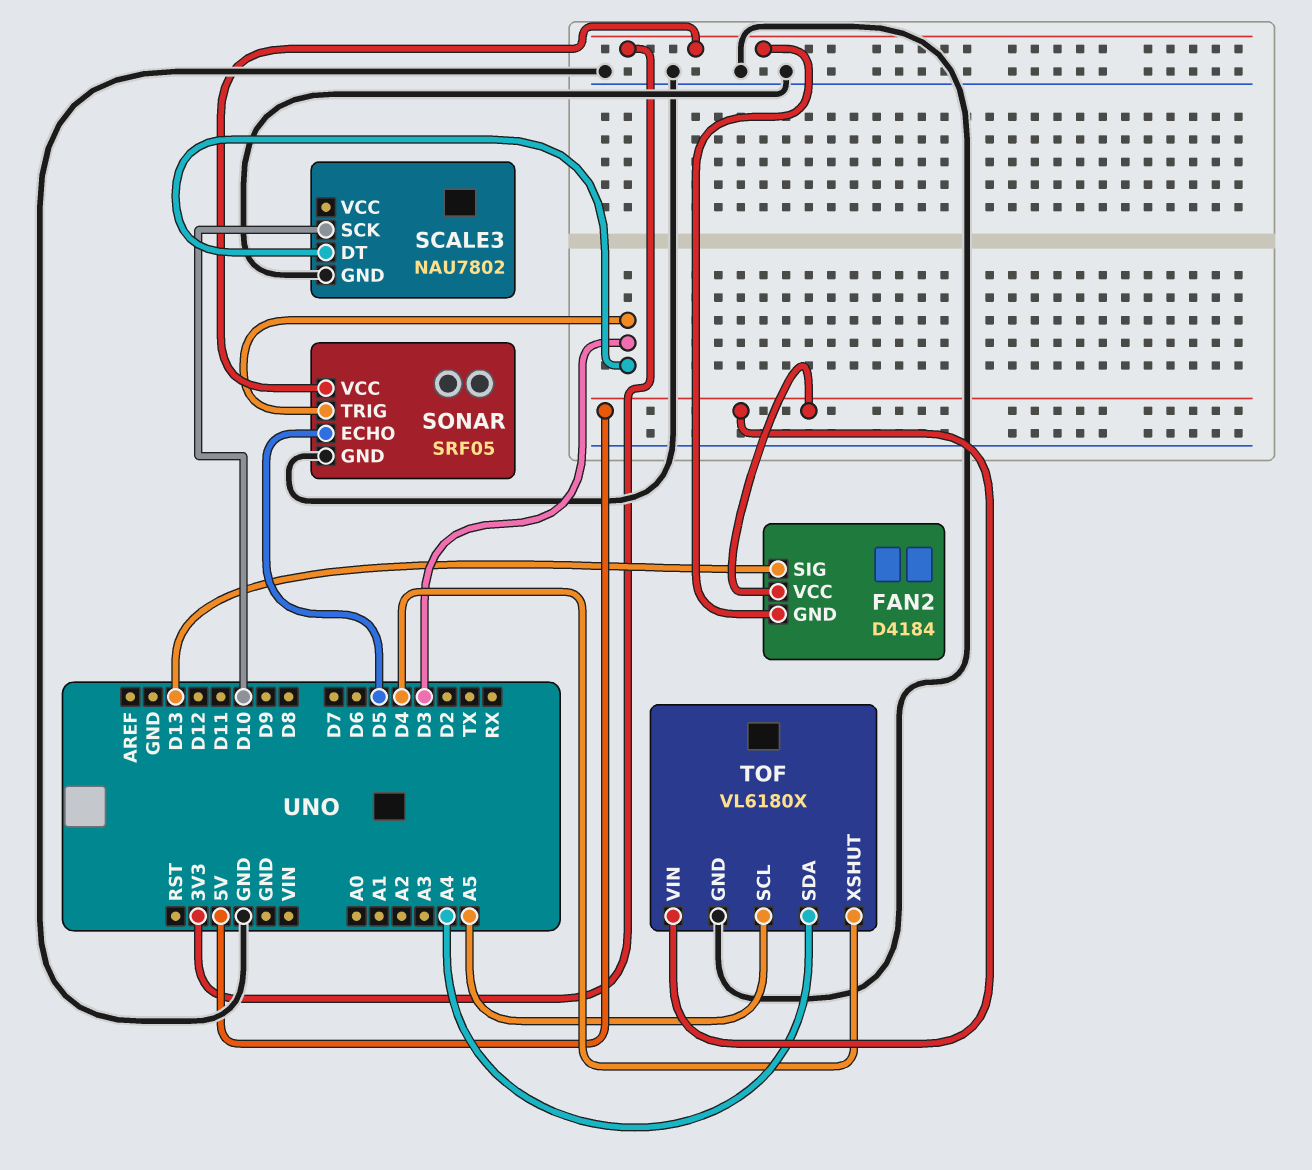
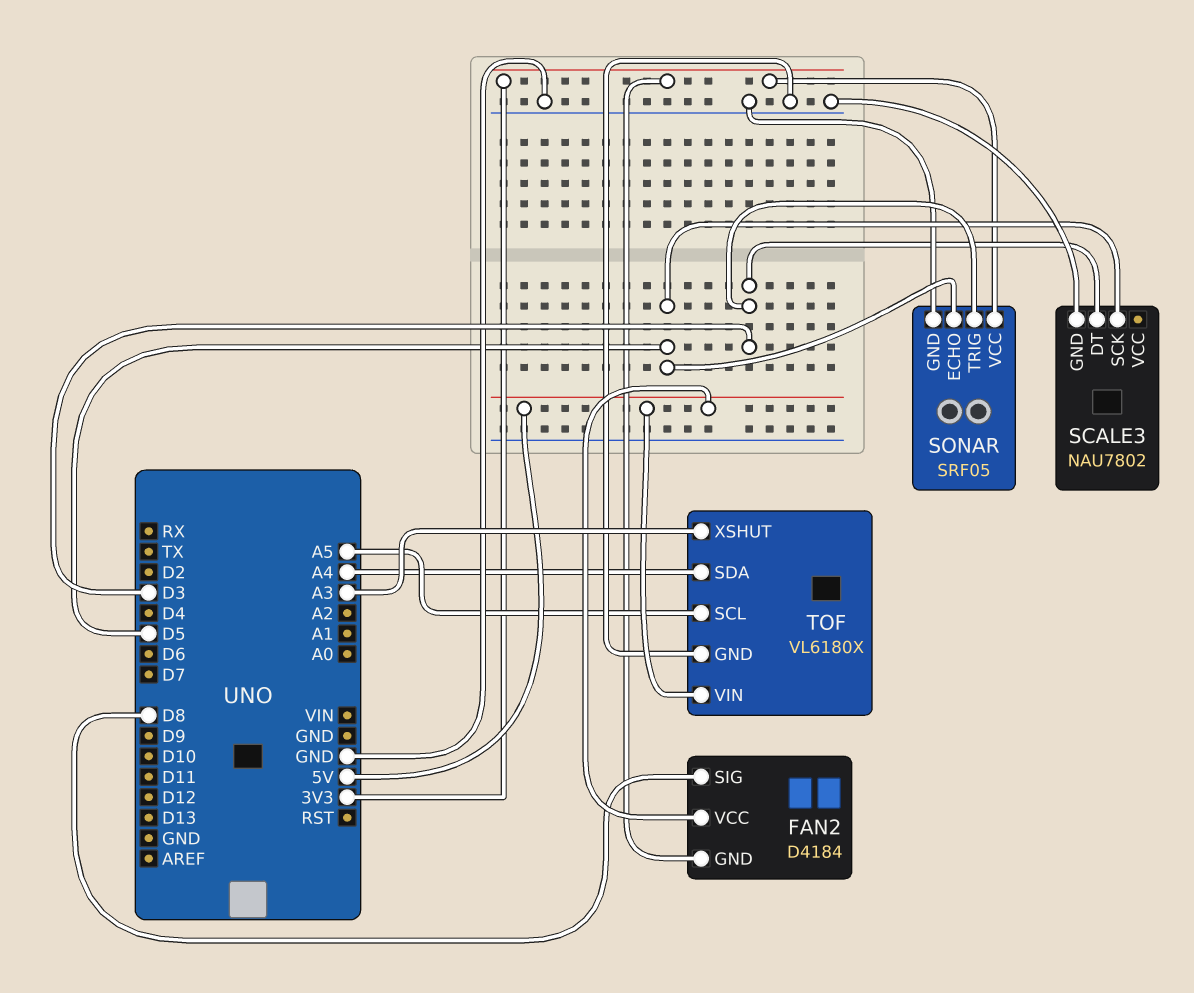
FAN2 pin SIG: D13 -> D8
SCALE3 pin SCK: D10 -> D5
TOF pin XSHUT: D4 -> A3

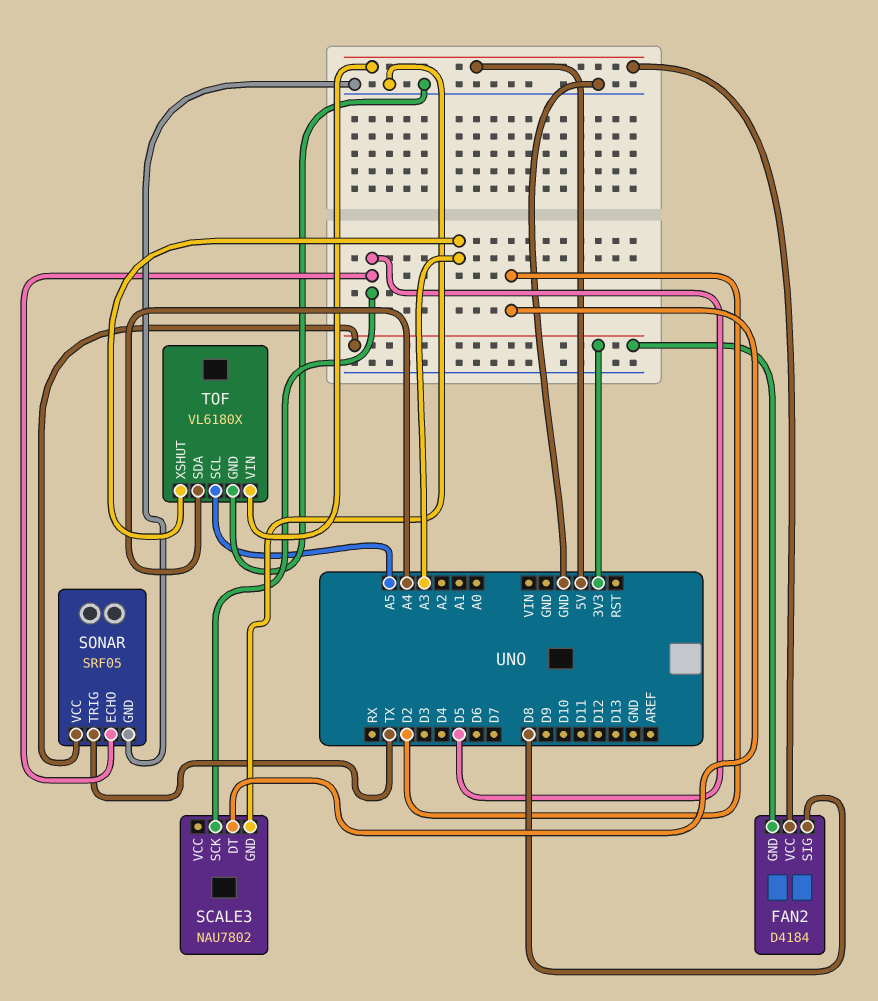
SCALE3 pin DT: D3 -> D2
SONAR pin TRIG: D3 -> TX

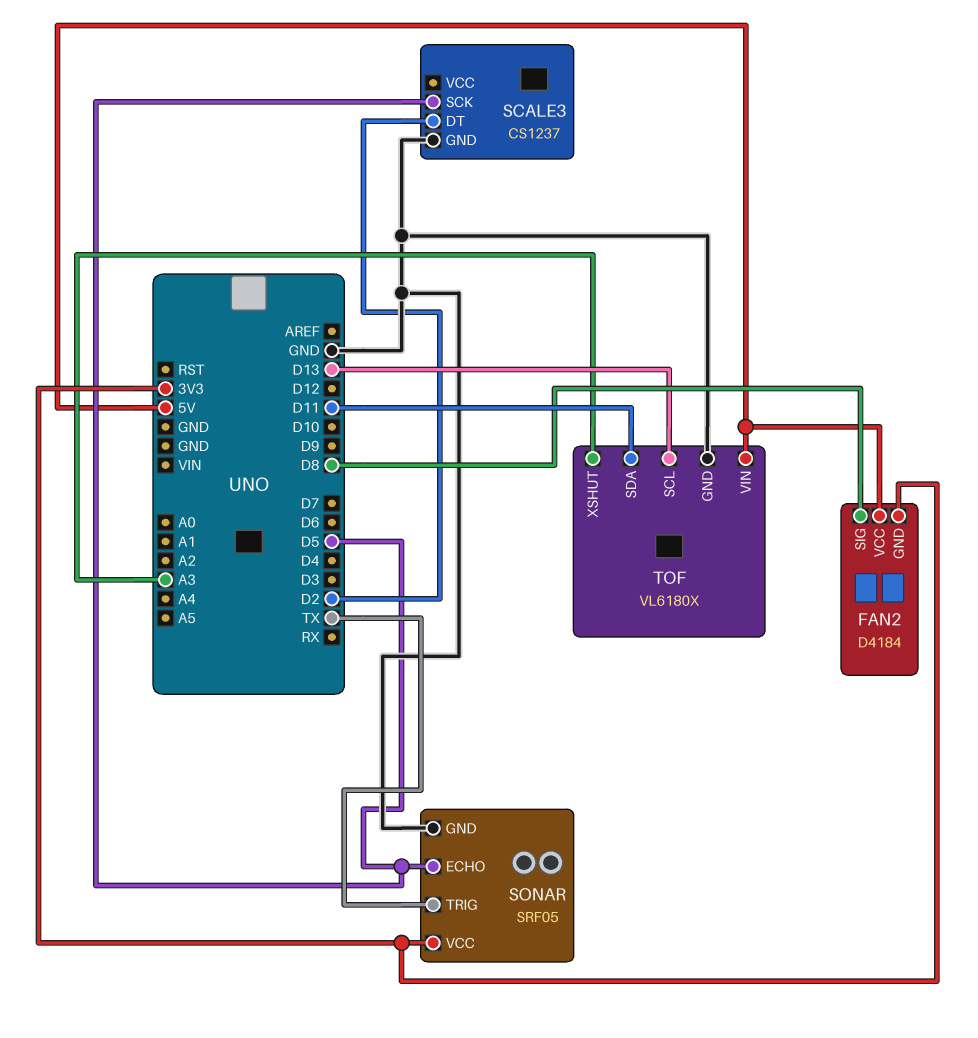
SCALE3: NAU7802 -> CS1237
TOF pin SCL: A5 -> D13
TOF pin SDA: A4 -> D11

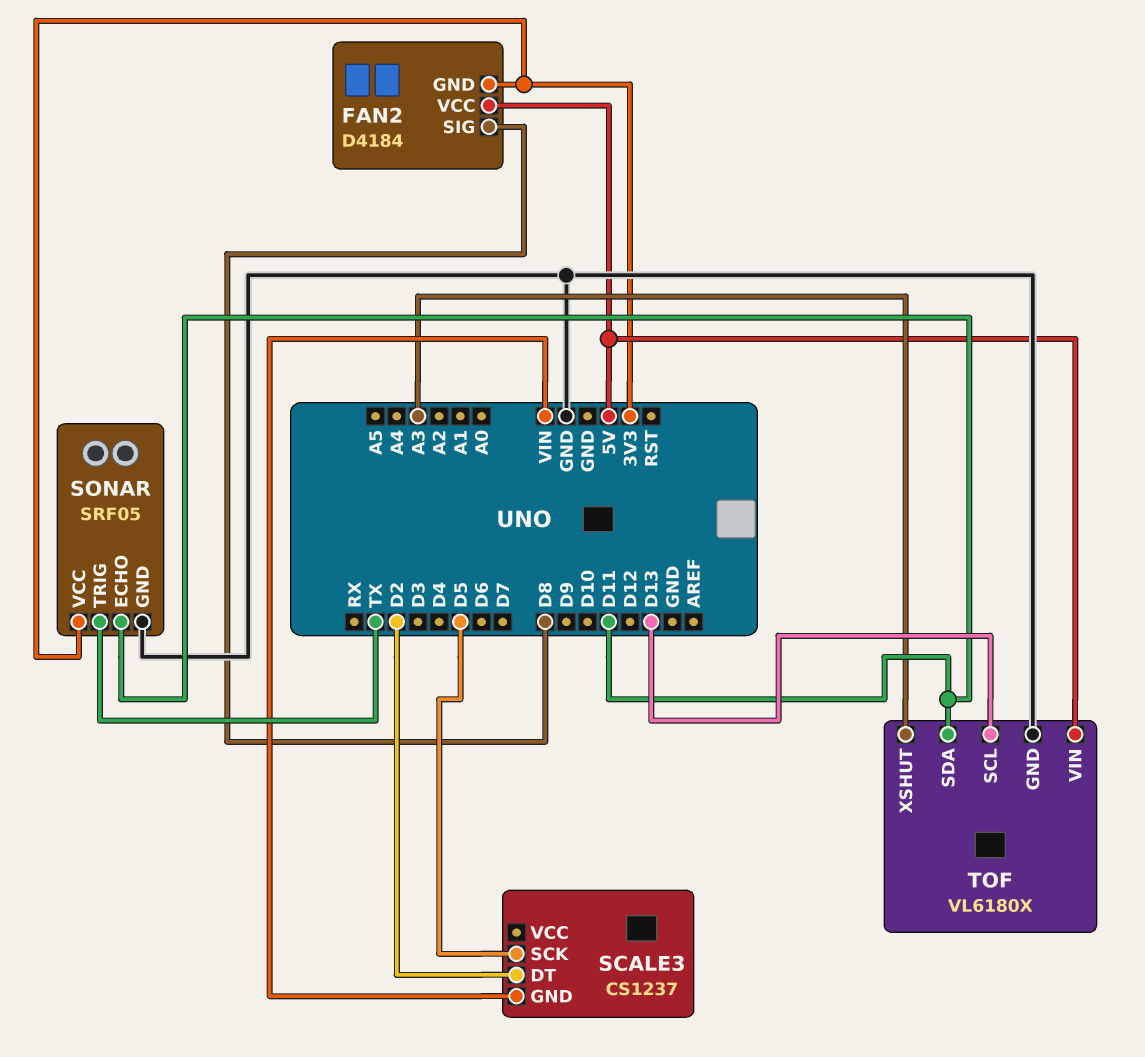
SCALE3 pin GND: GND -> VIN
SONAR pin ECHO: D5 -> D11

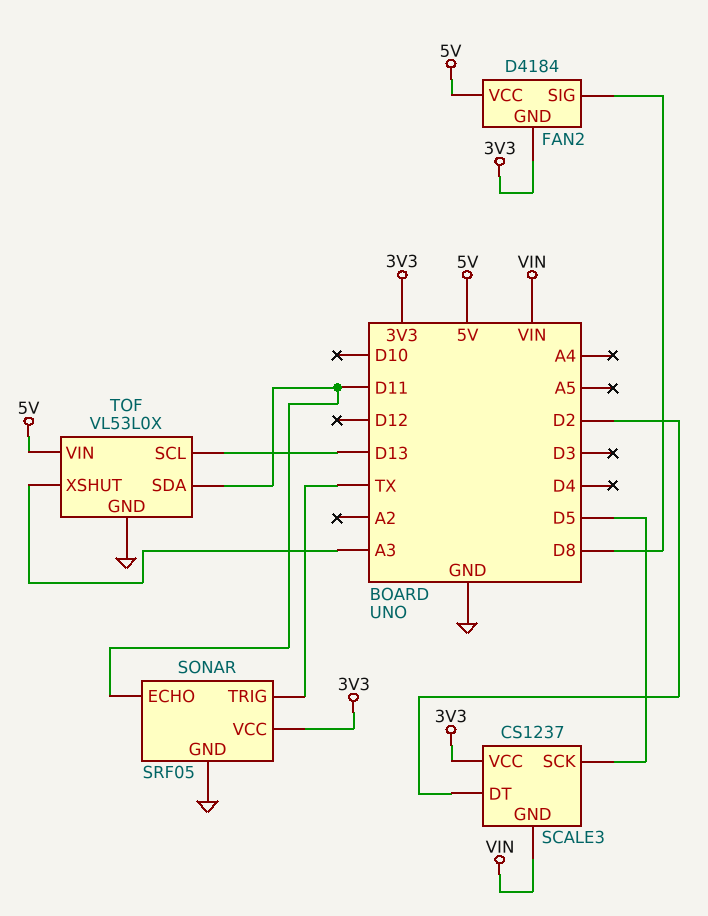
SCALE3 pin VCC: none -> 3V3
TOF: VL6180X -> VL53L0X

